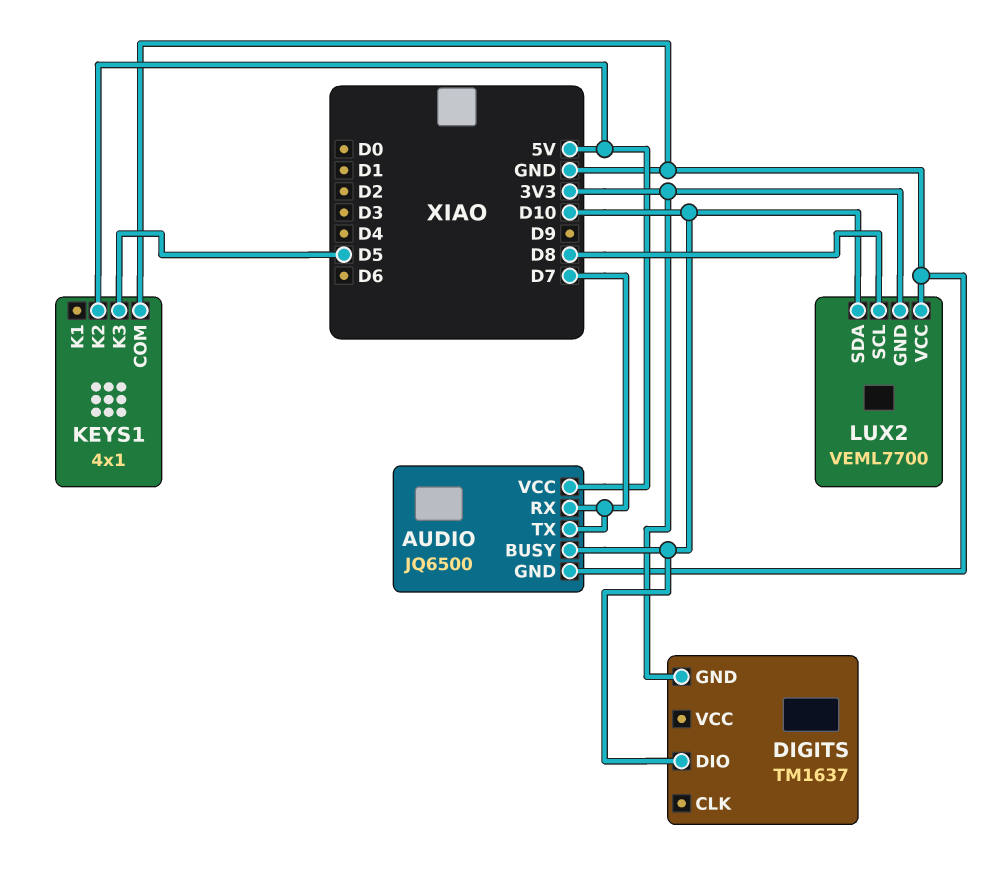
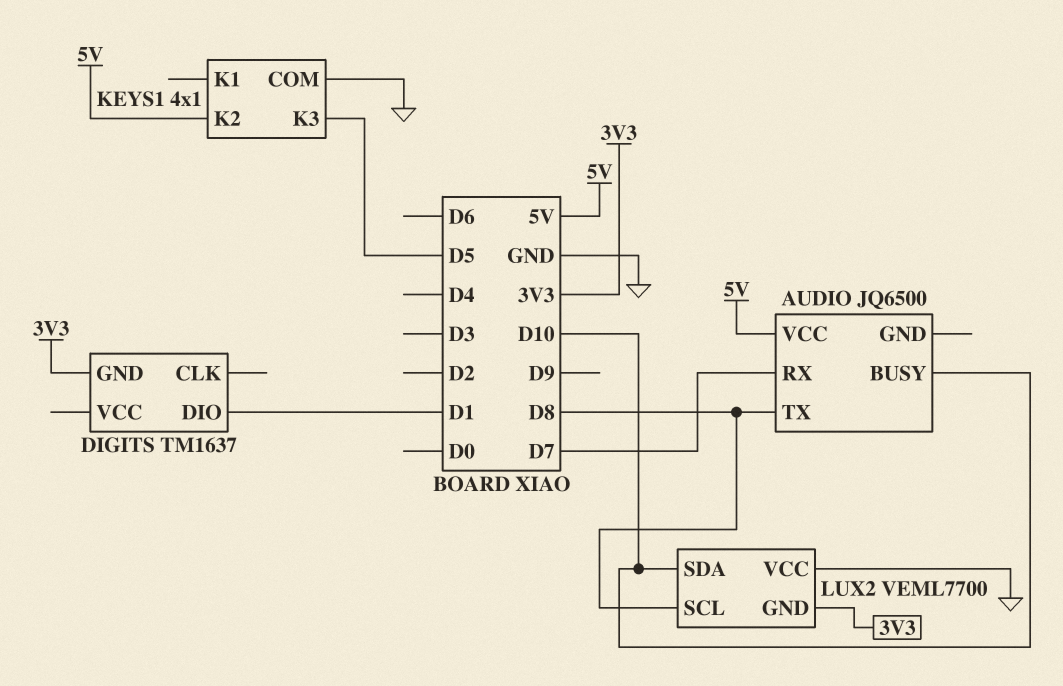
AUDIO pin GND: GND -> none
AUDIO pin TX: D7 -> D8
DIGITS pin DIO: D10 -> D1

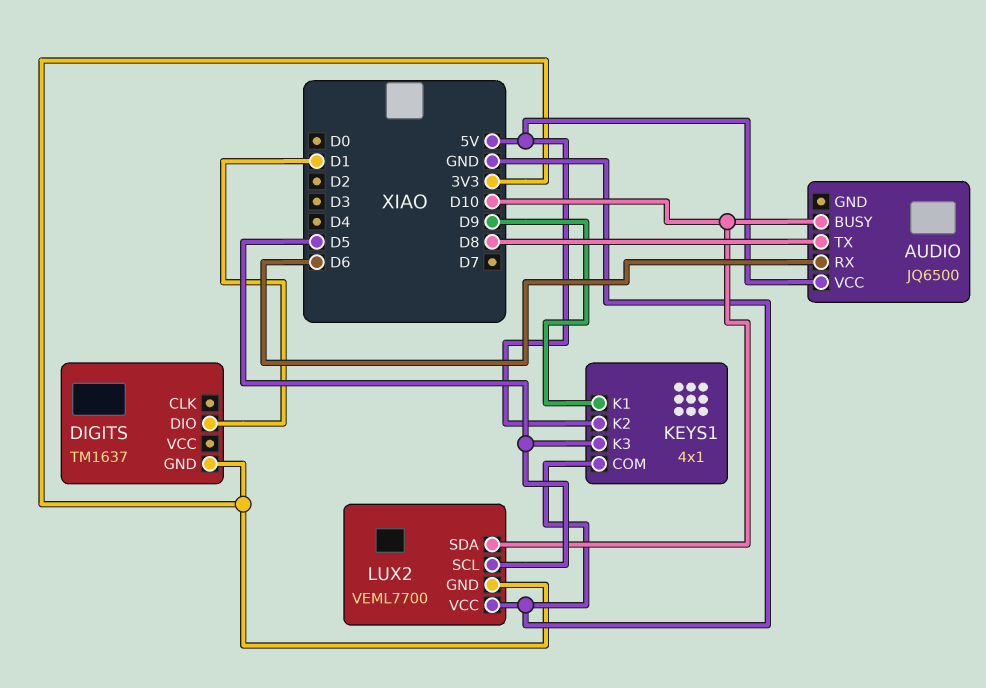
AUDIO pin RX: D7 -> D6
KEYS1 pin K1: none -> D9
LUX2 pin SCL: D8 -> D5

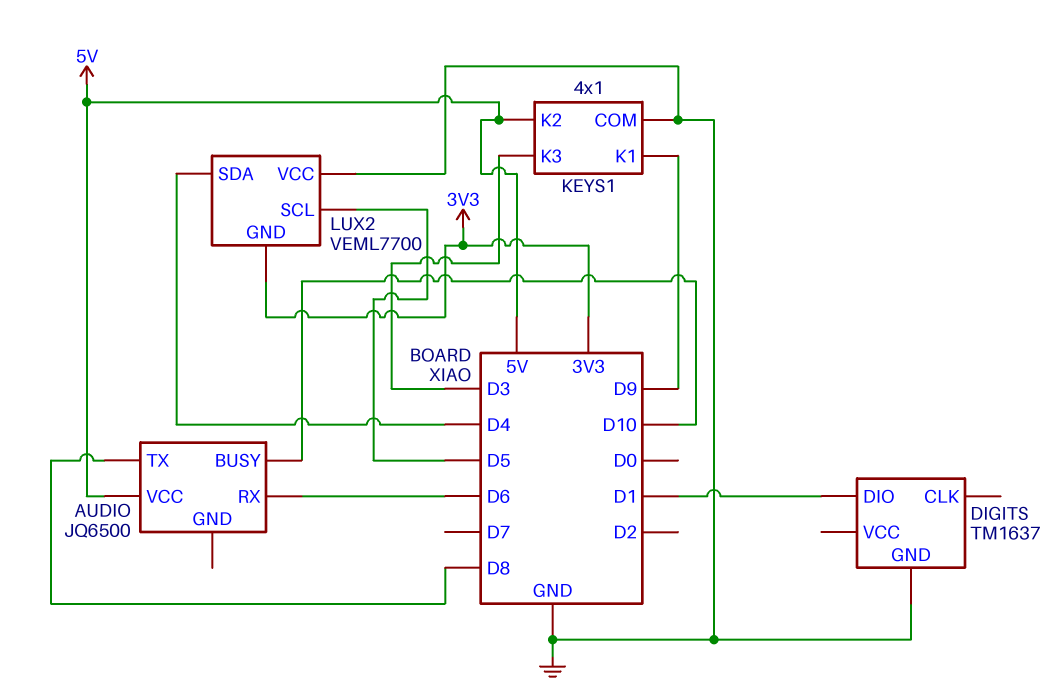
DIGITS pin GND: 3V3 -> GND
KEYS1 pin K3: D5 -> D3
LUX2 pin SDA: D10 -> D4

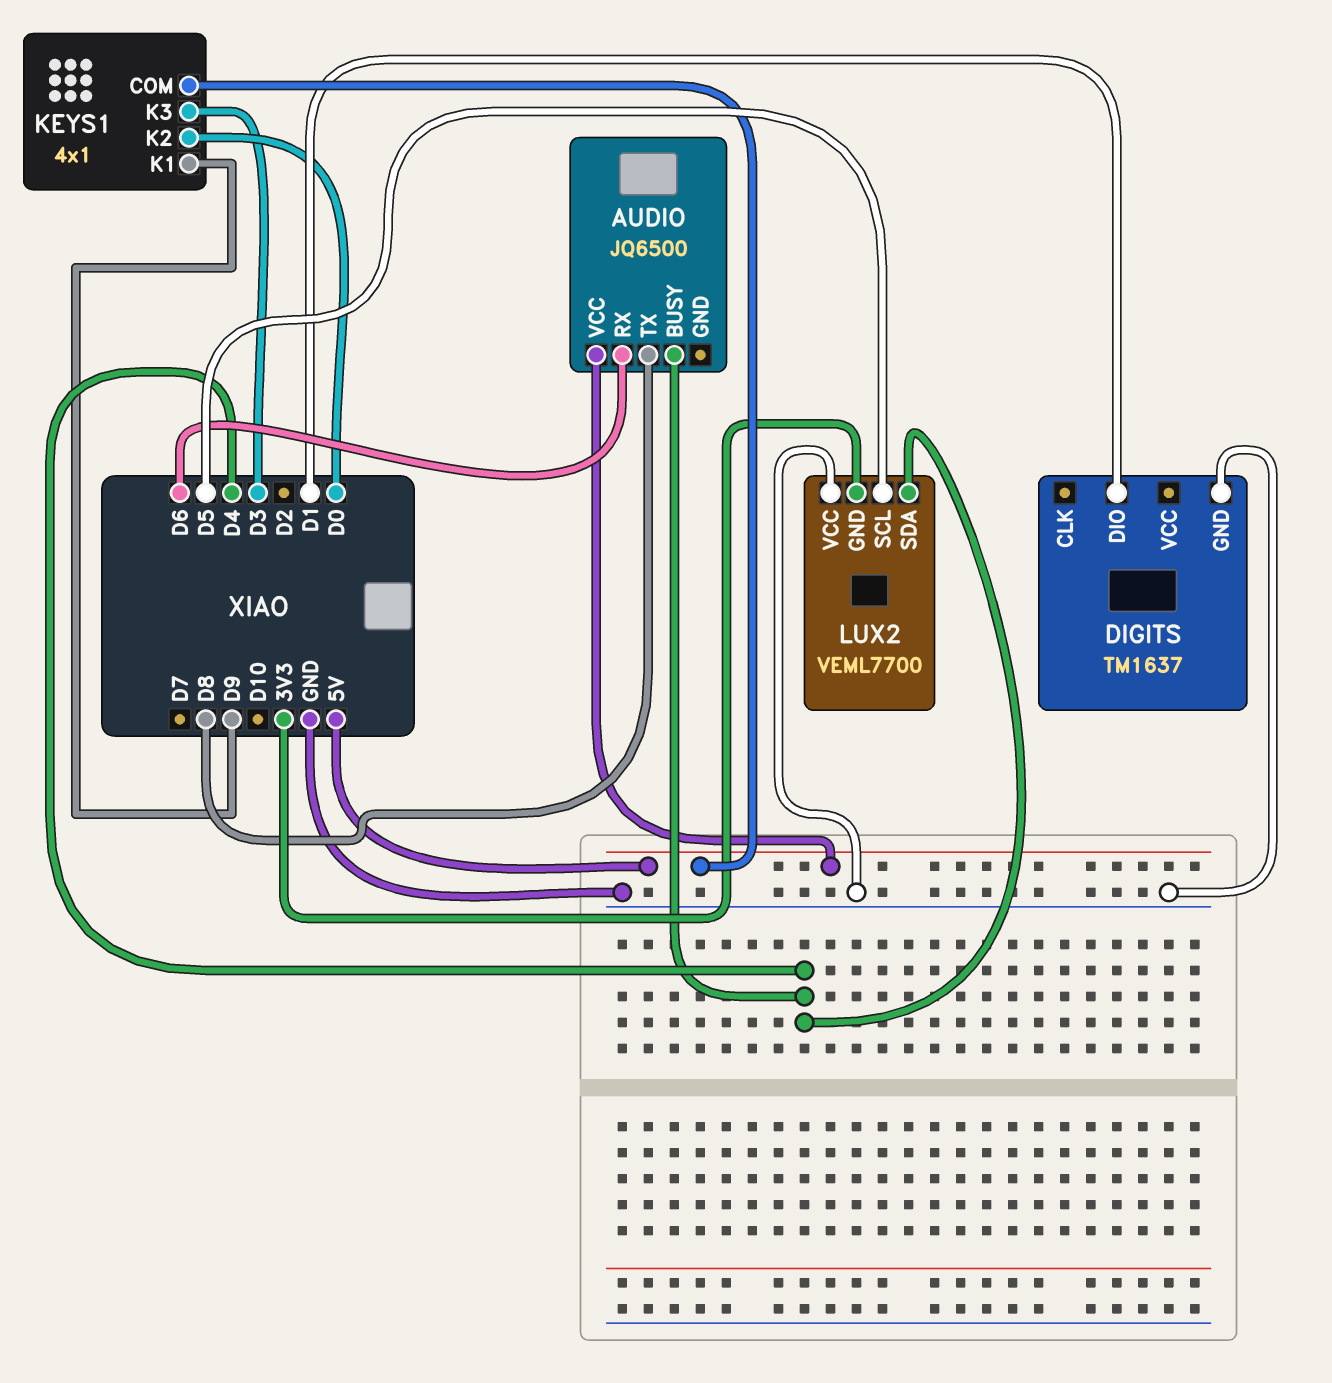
AUDIO pin BUSY: D10 -> D4
KEYS1 pin COM: GND -> 5V
KEYS1 pin K2: 5V -> D0

